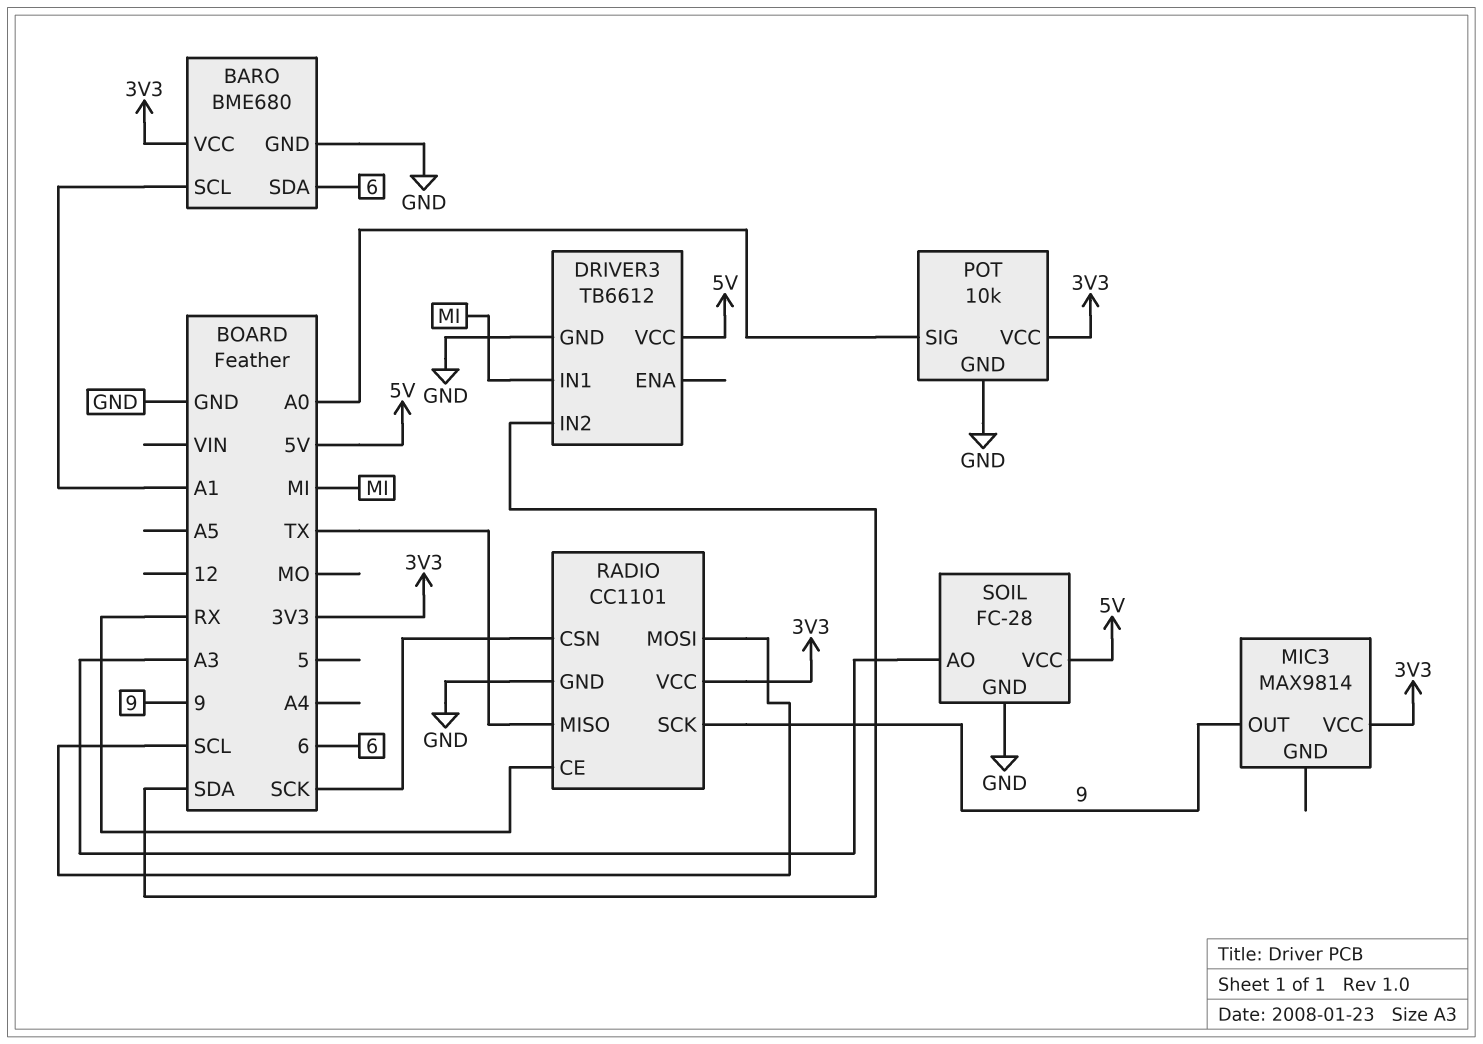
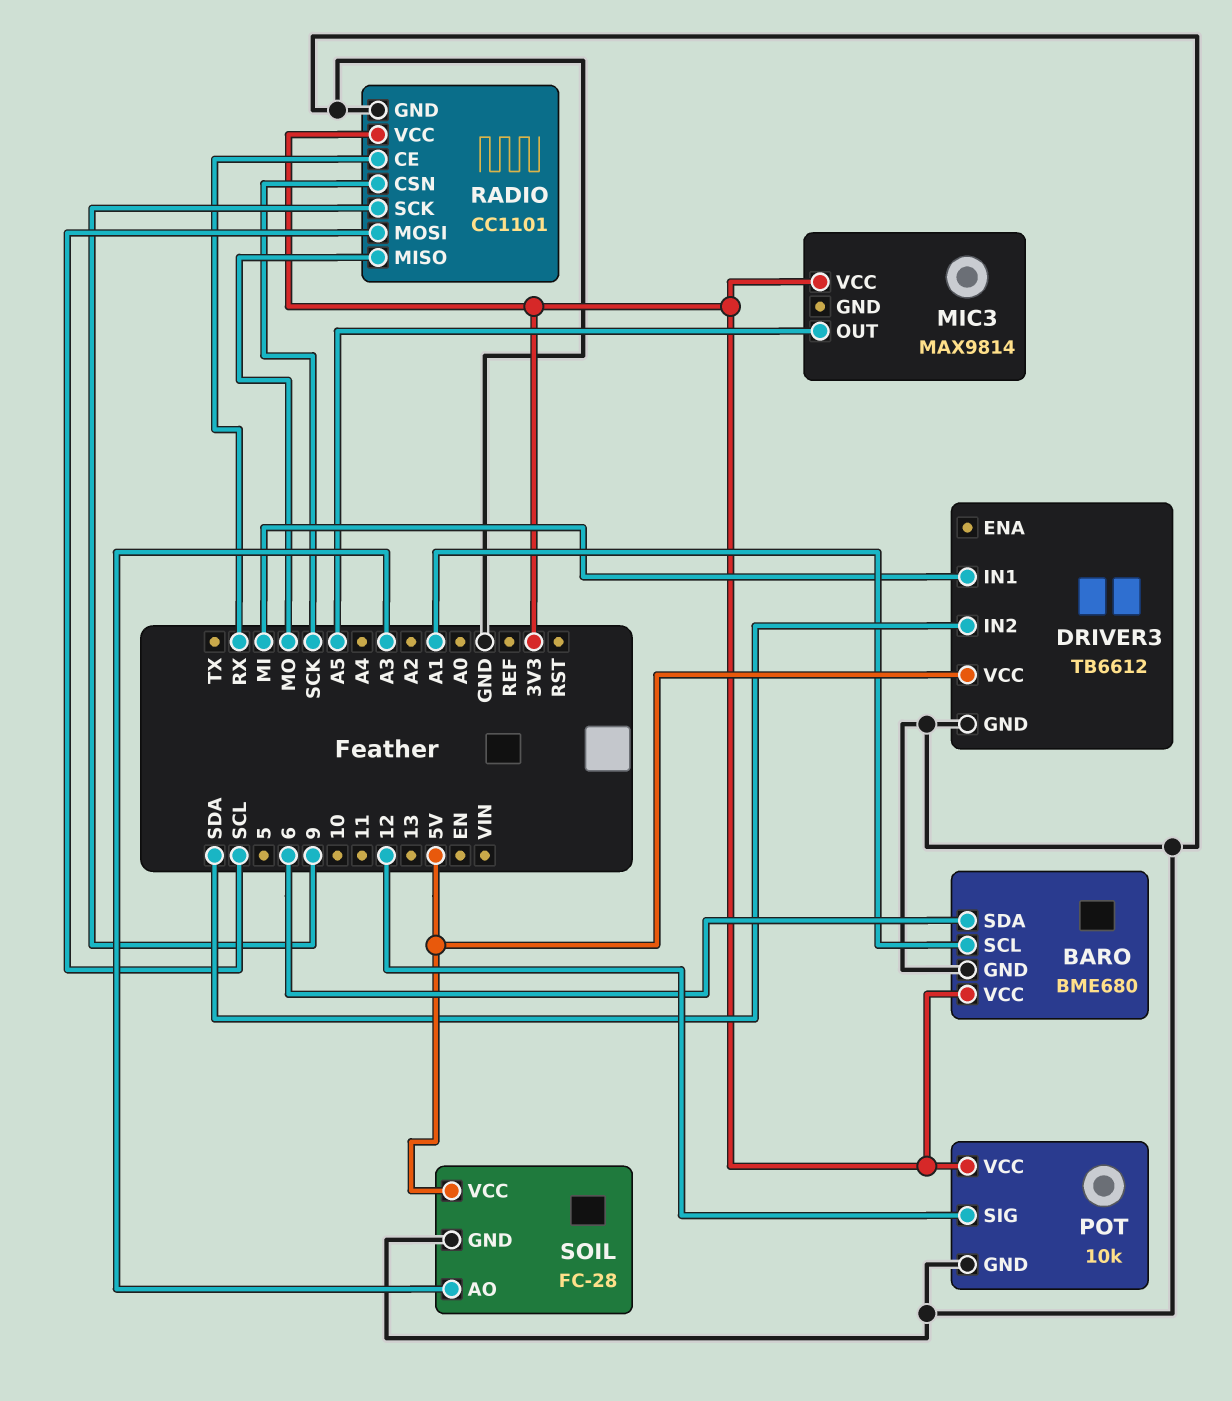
MIC3 pin OUT: 9 -> A5
POT pin SIG: A0 -> 12
RADIO pin MISO: TX -> MO

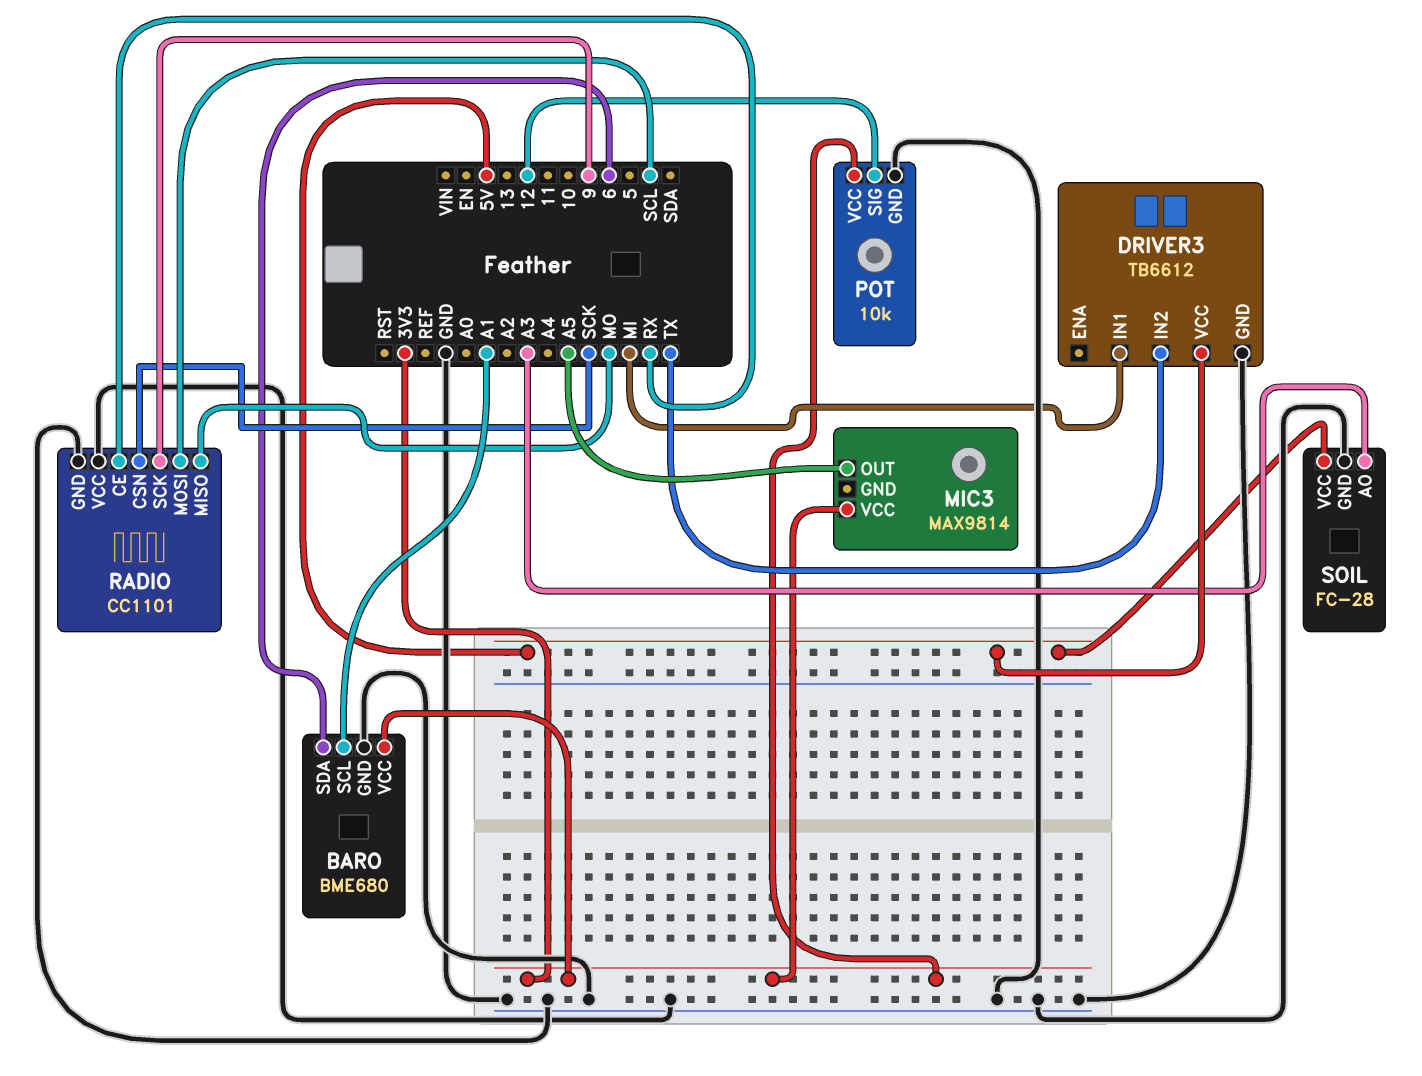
DRIVER3 pin IN2: SDA -> TX
RADIO pin VCC: 3V3 -> GND

